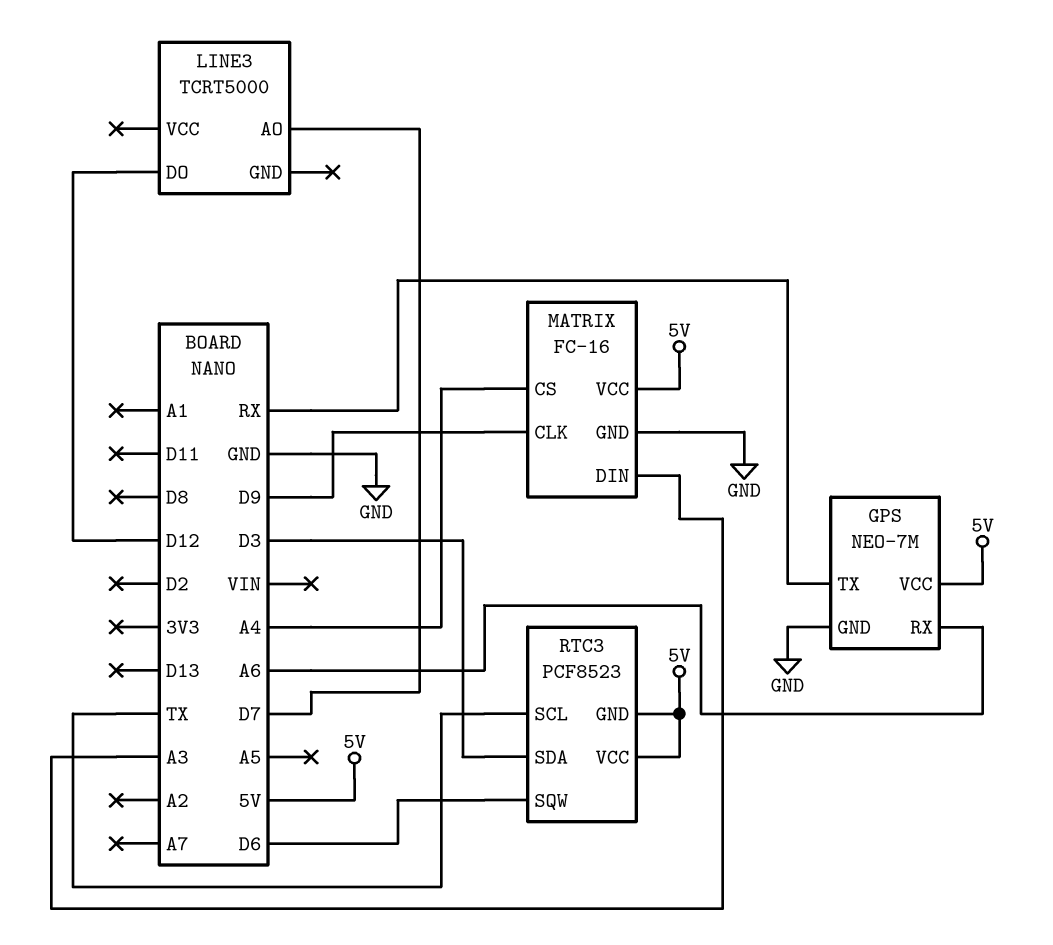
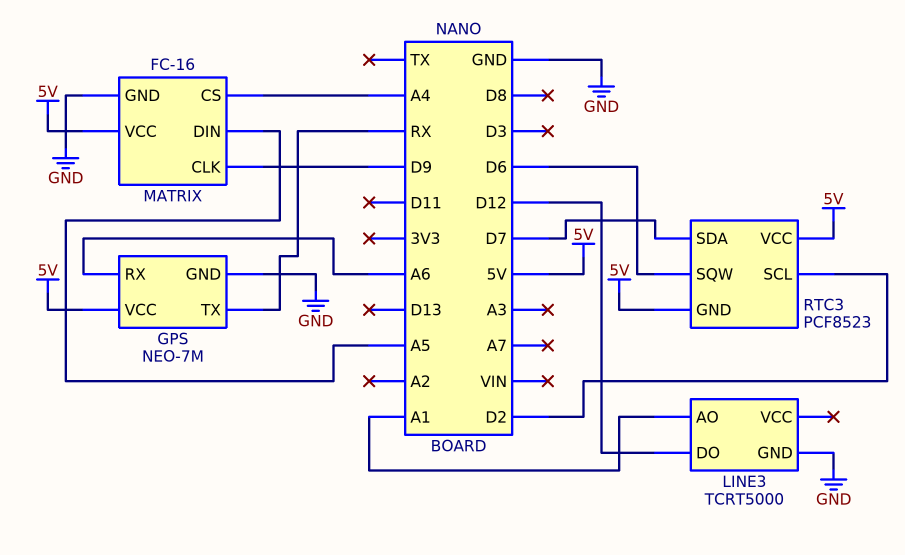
LINE3 pin AO: D7 -> A1
LINE3 pin GND: none -> GND
MATRIX pin DIN: A3 -> A5
RTC3 pin SCL: TX -> D2
RTC3 pin SDA: D3 -> D7

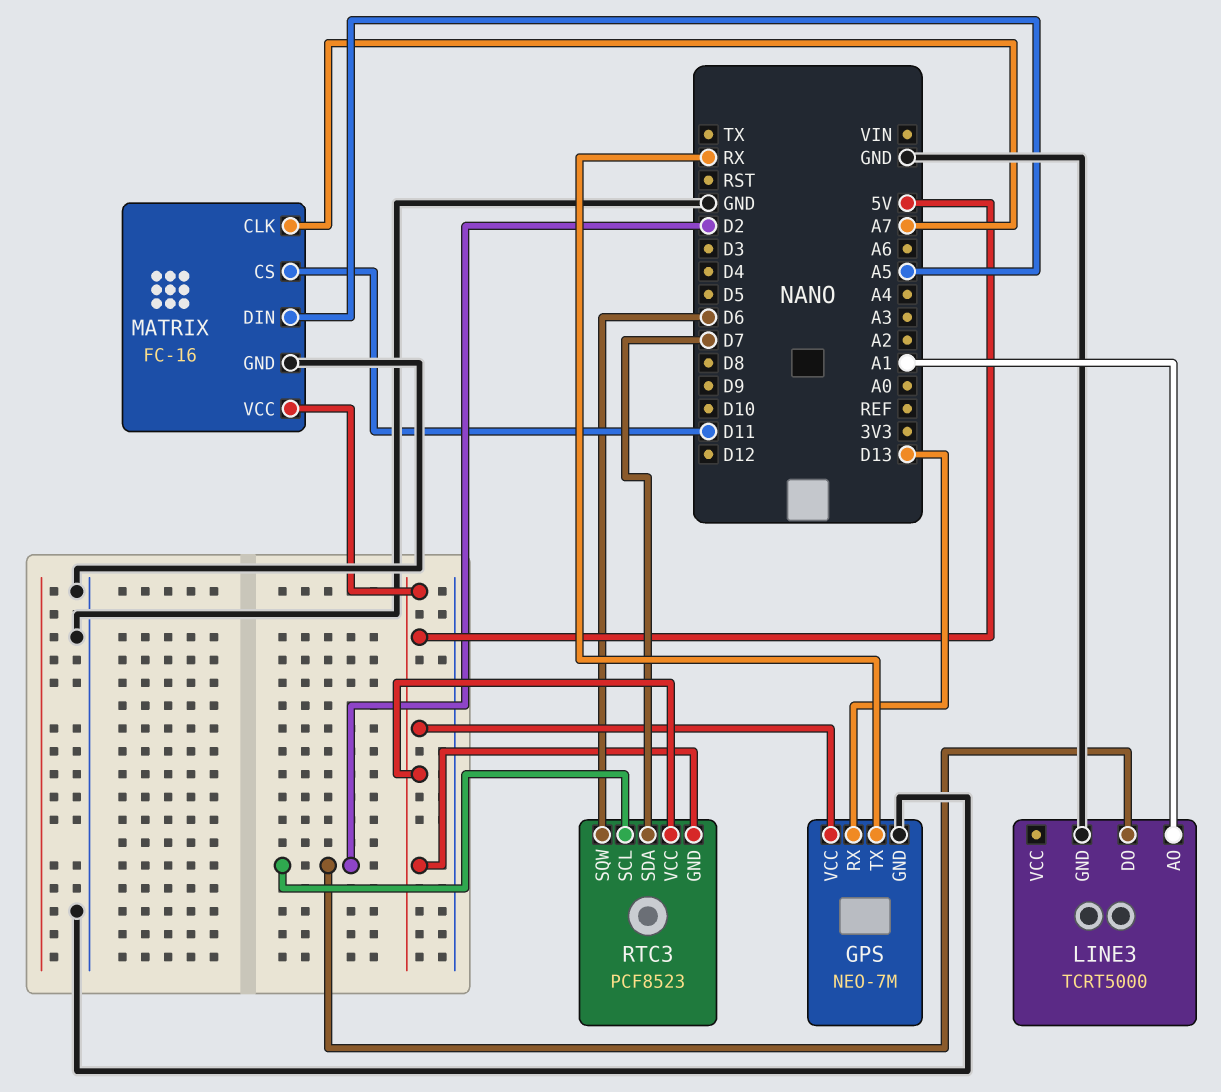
GPS pin RX: A6 -> D13
LINE3 pin DO: D12 -> D2
MATRIX pin CLK: D9 -> A7
MATRIX pin CS: A4 -> D11

